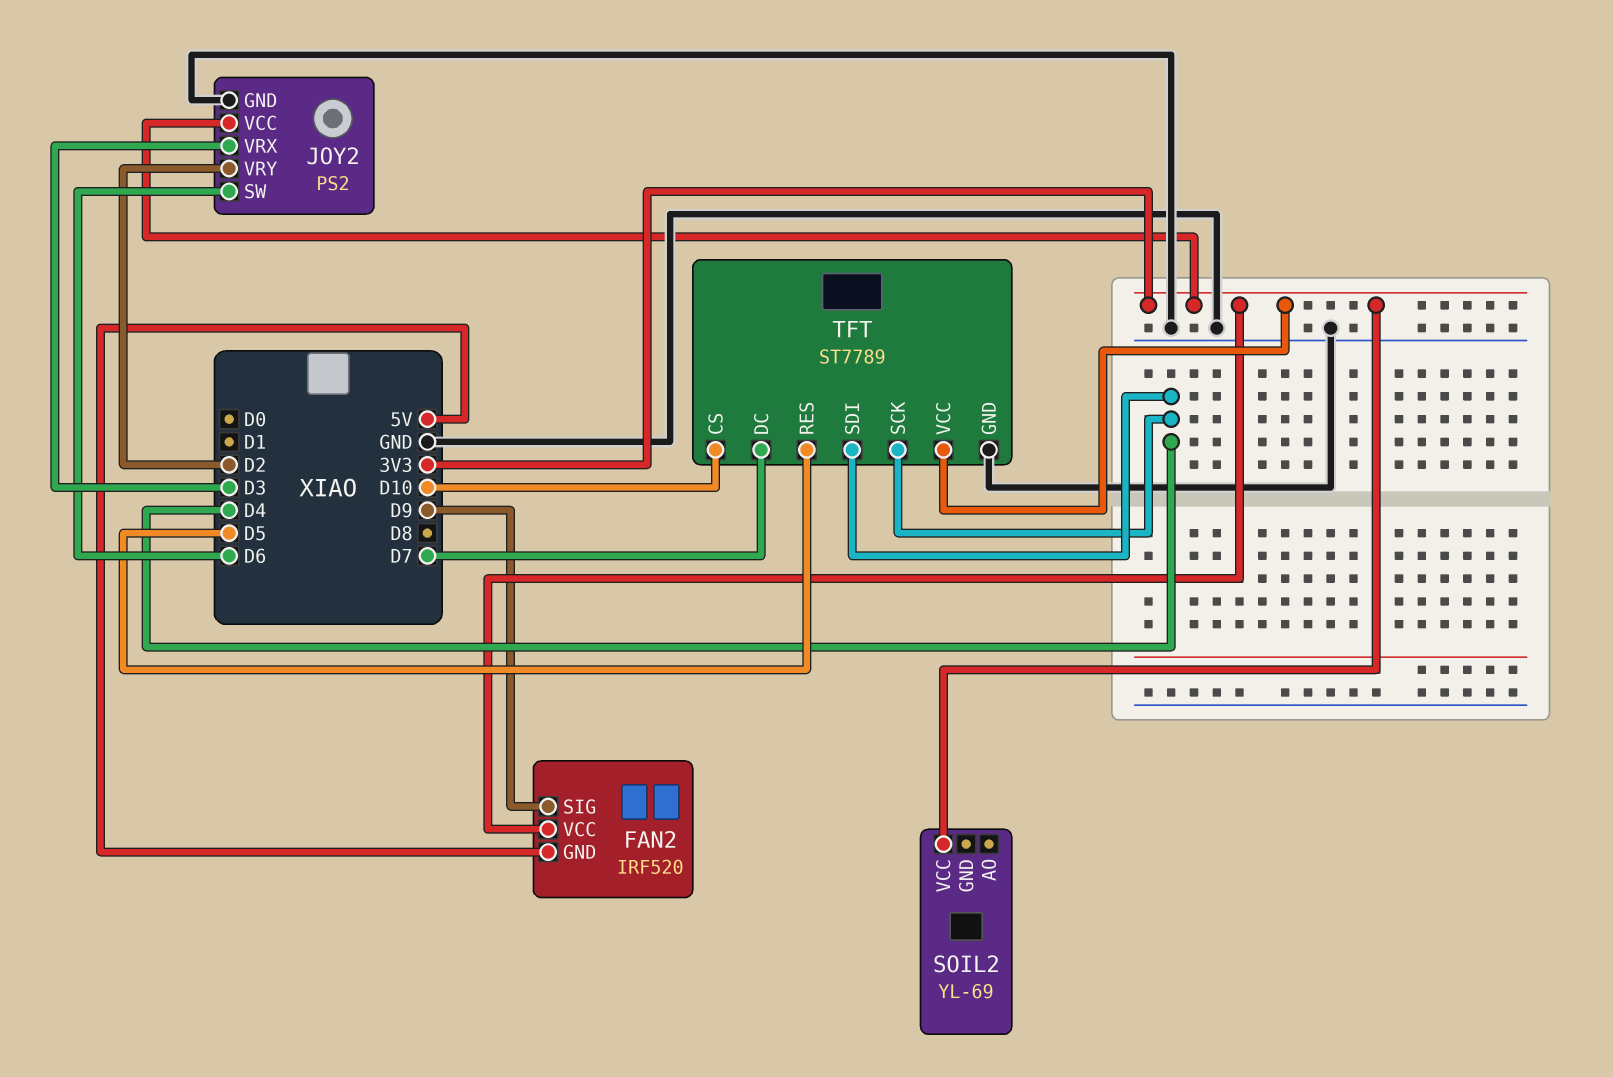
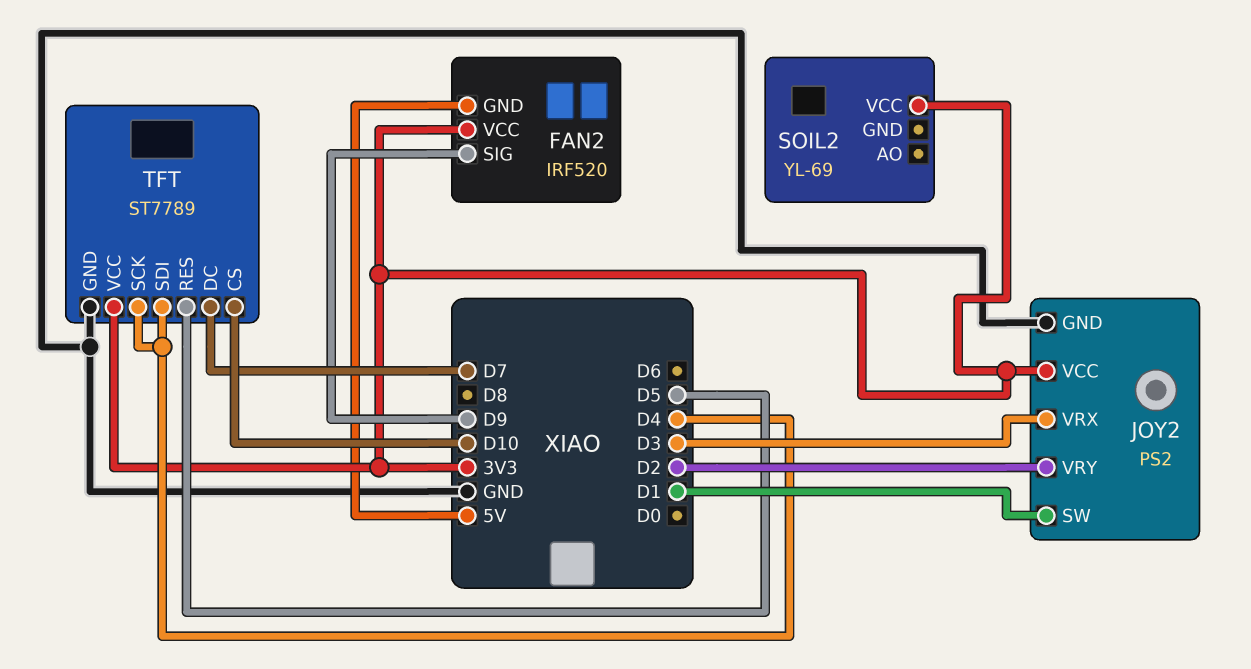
JOY2 pin SW: D6 -> D1

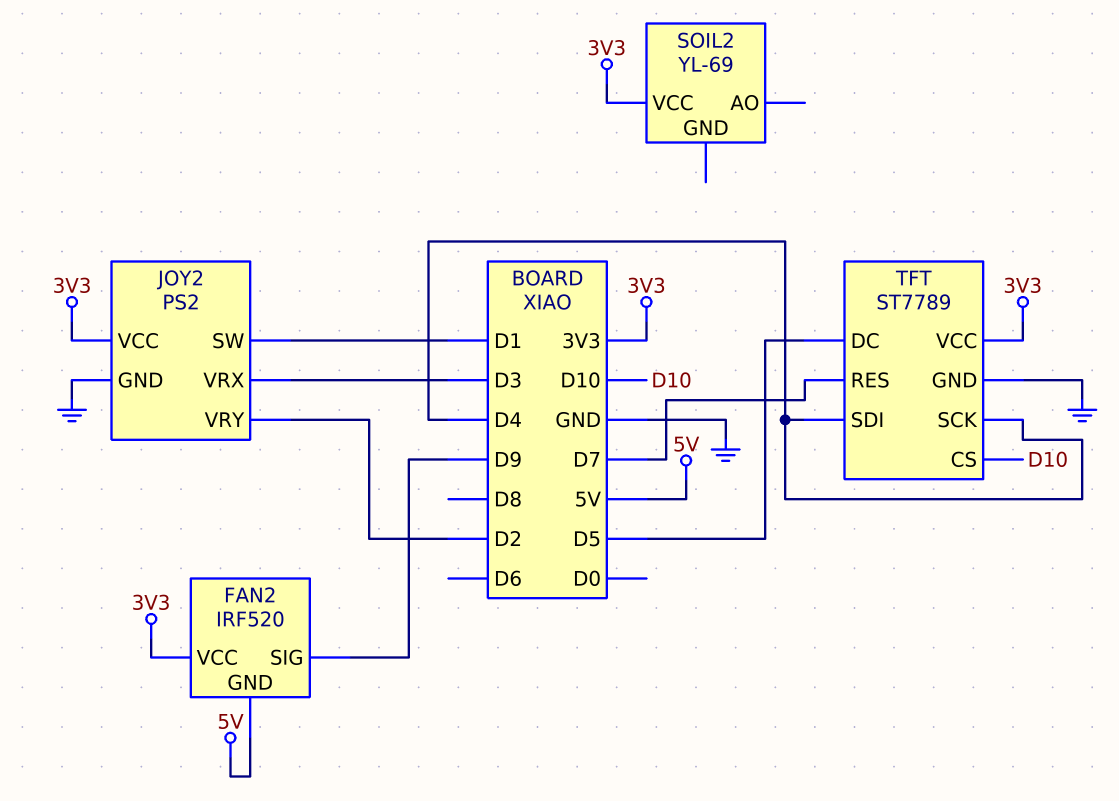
TFT pin DC: D7 -> D5
TFT pin RES: D5 -> D7

